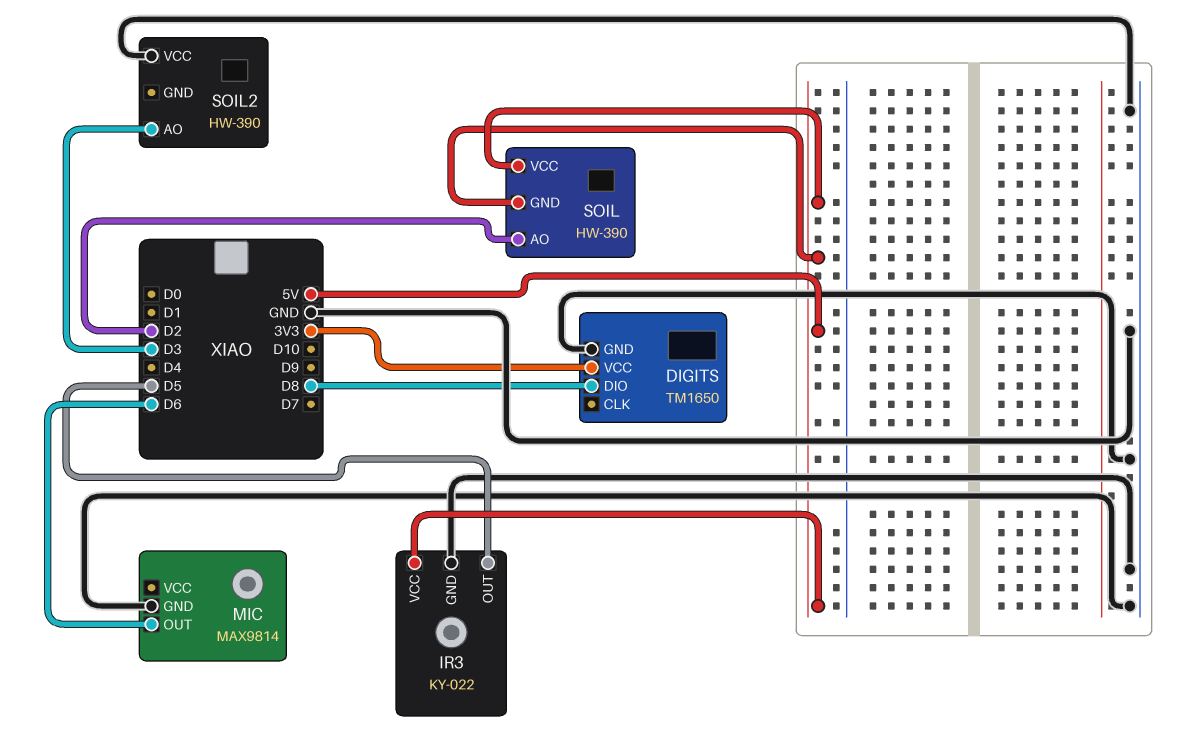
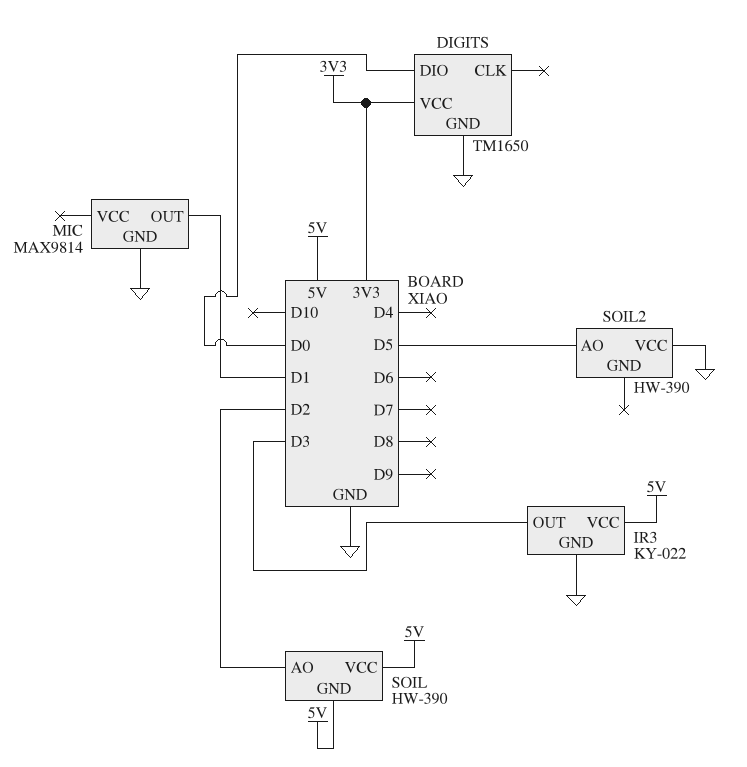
DIGITS pin DIO: D8 -> D0
IR3 pin OUT: D5 -> D3
MIC pin OUT: D6 -> D1
SOIL2 pin AO: D3 -> D5

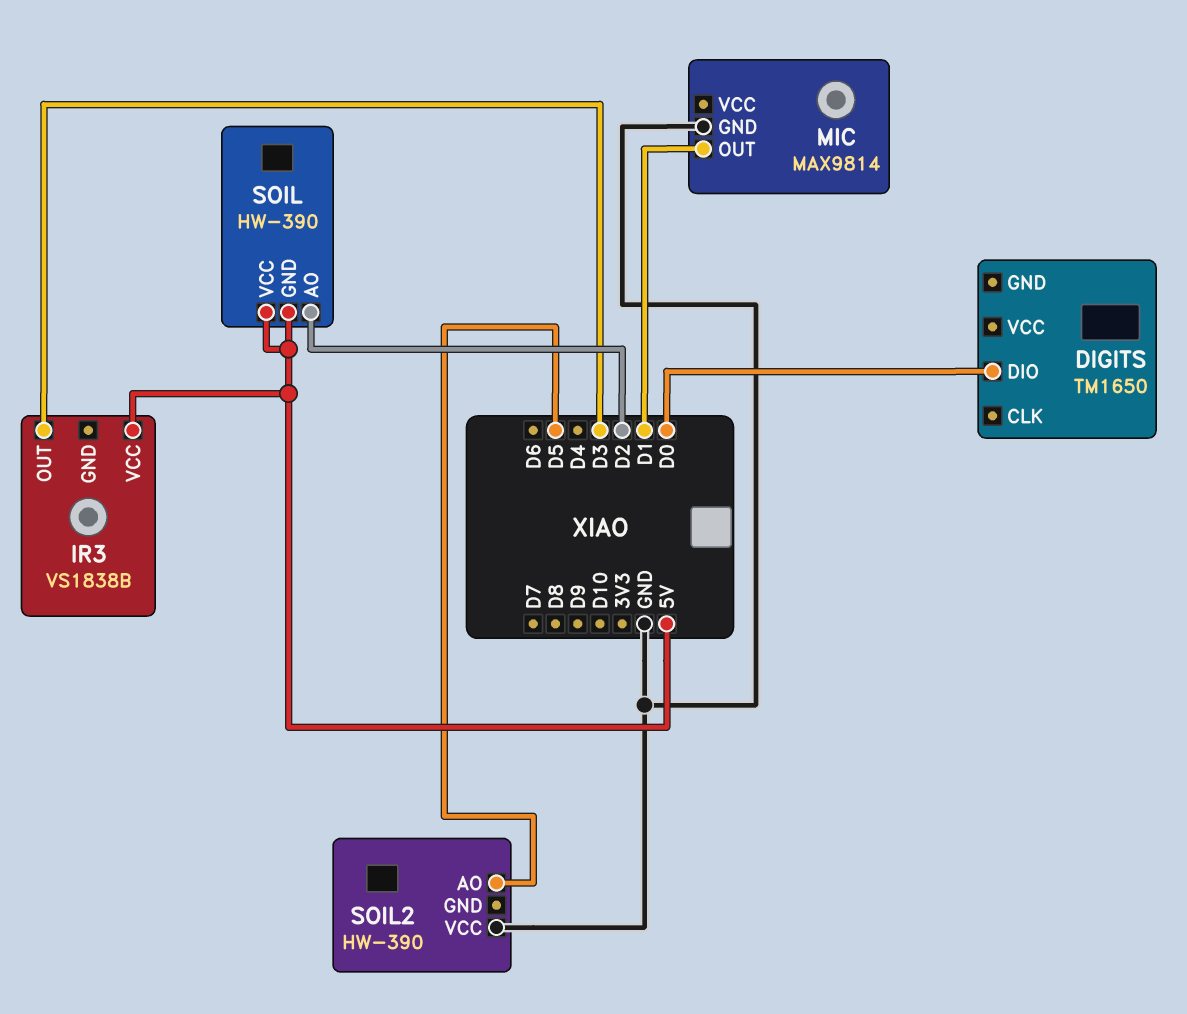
DIGITS pin GND: GND -> none
DIGITS pin VCC: 3V3 -> none
IR3: KY-022 -> VS1838B
IR3 pin GND: GND -> none

